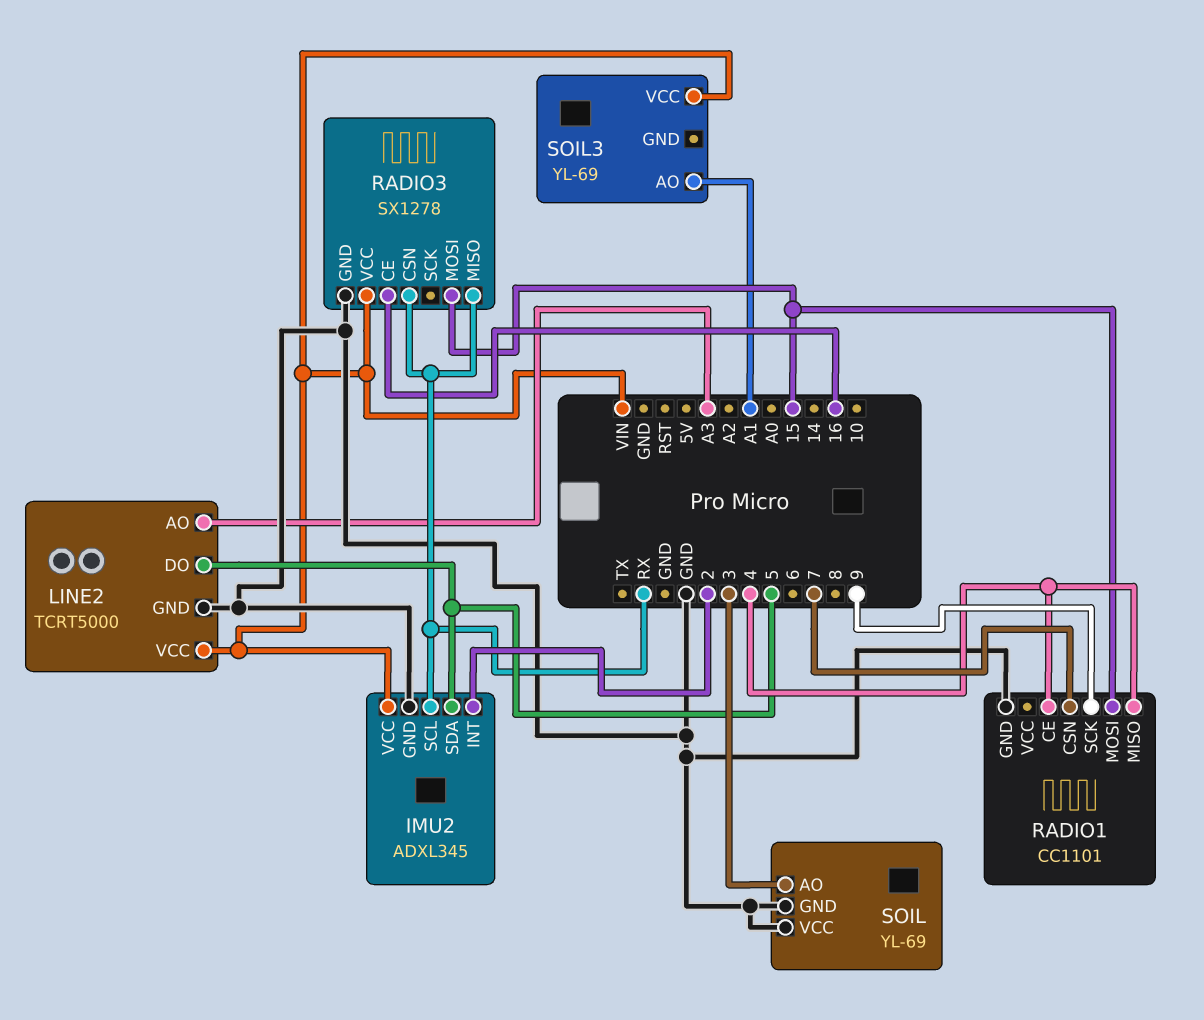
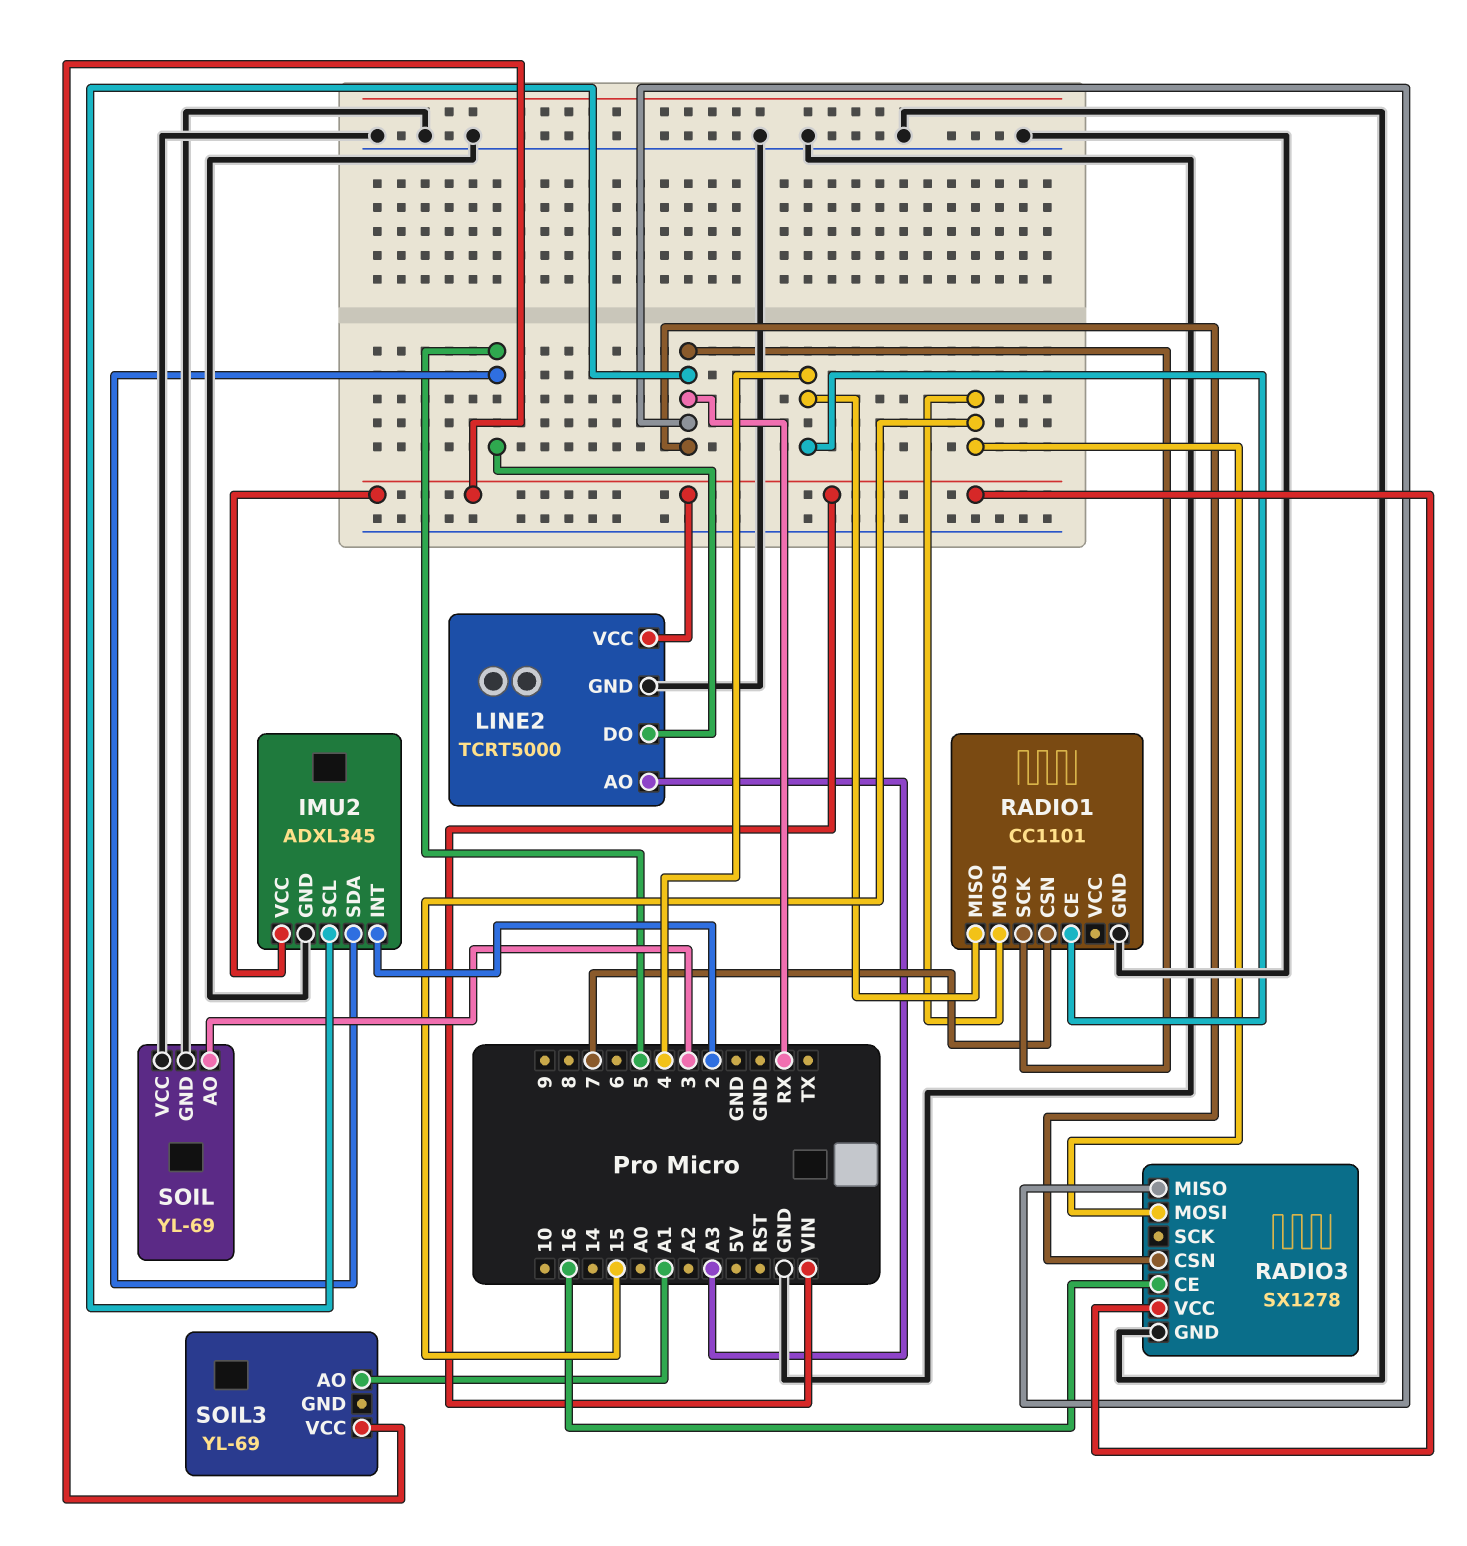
RADIO1 pin SCK: 9 -> RX

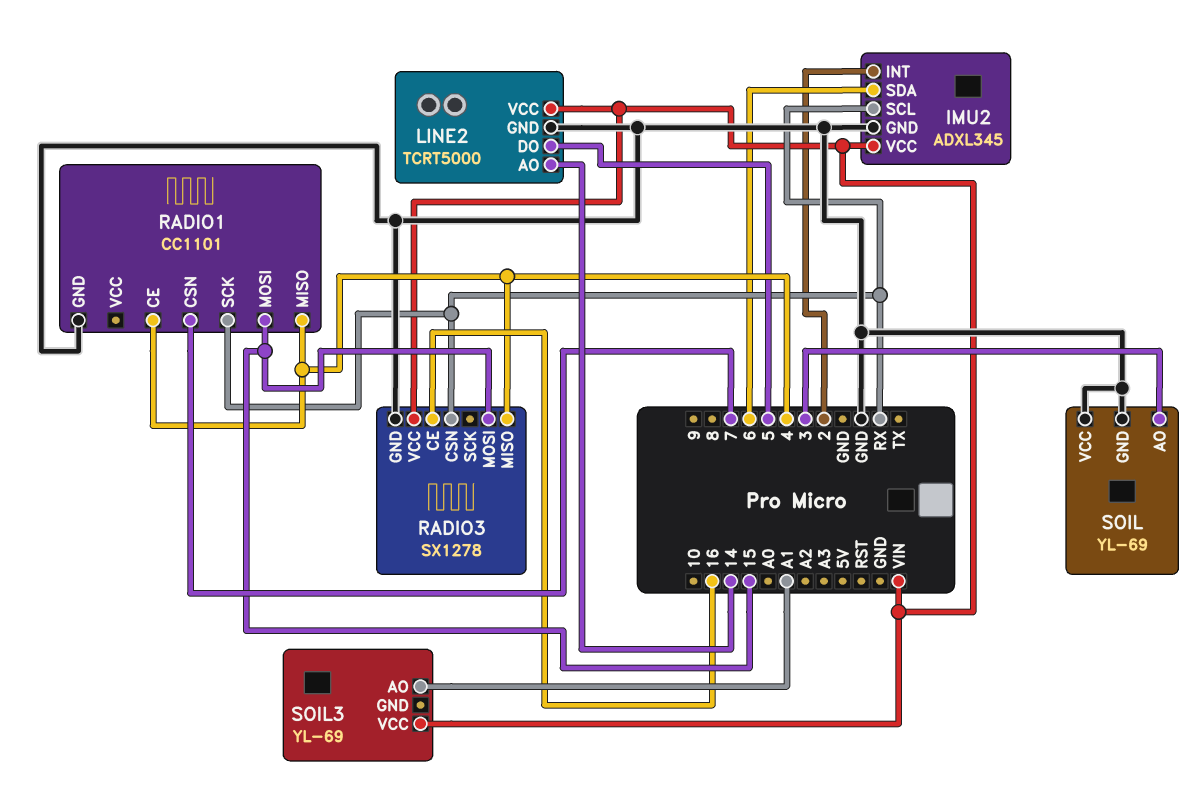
IMU2 pin SDA: 5 -> 6
LINE2 pin AO: A3 -> 14
RADIO3 pin MISO: RX -> 4

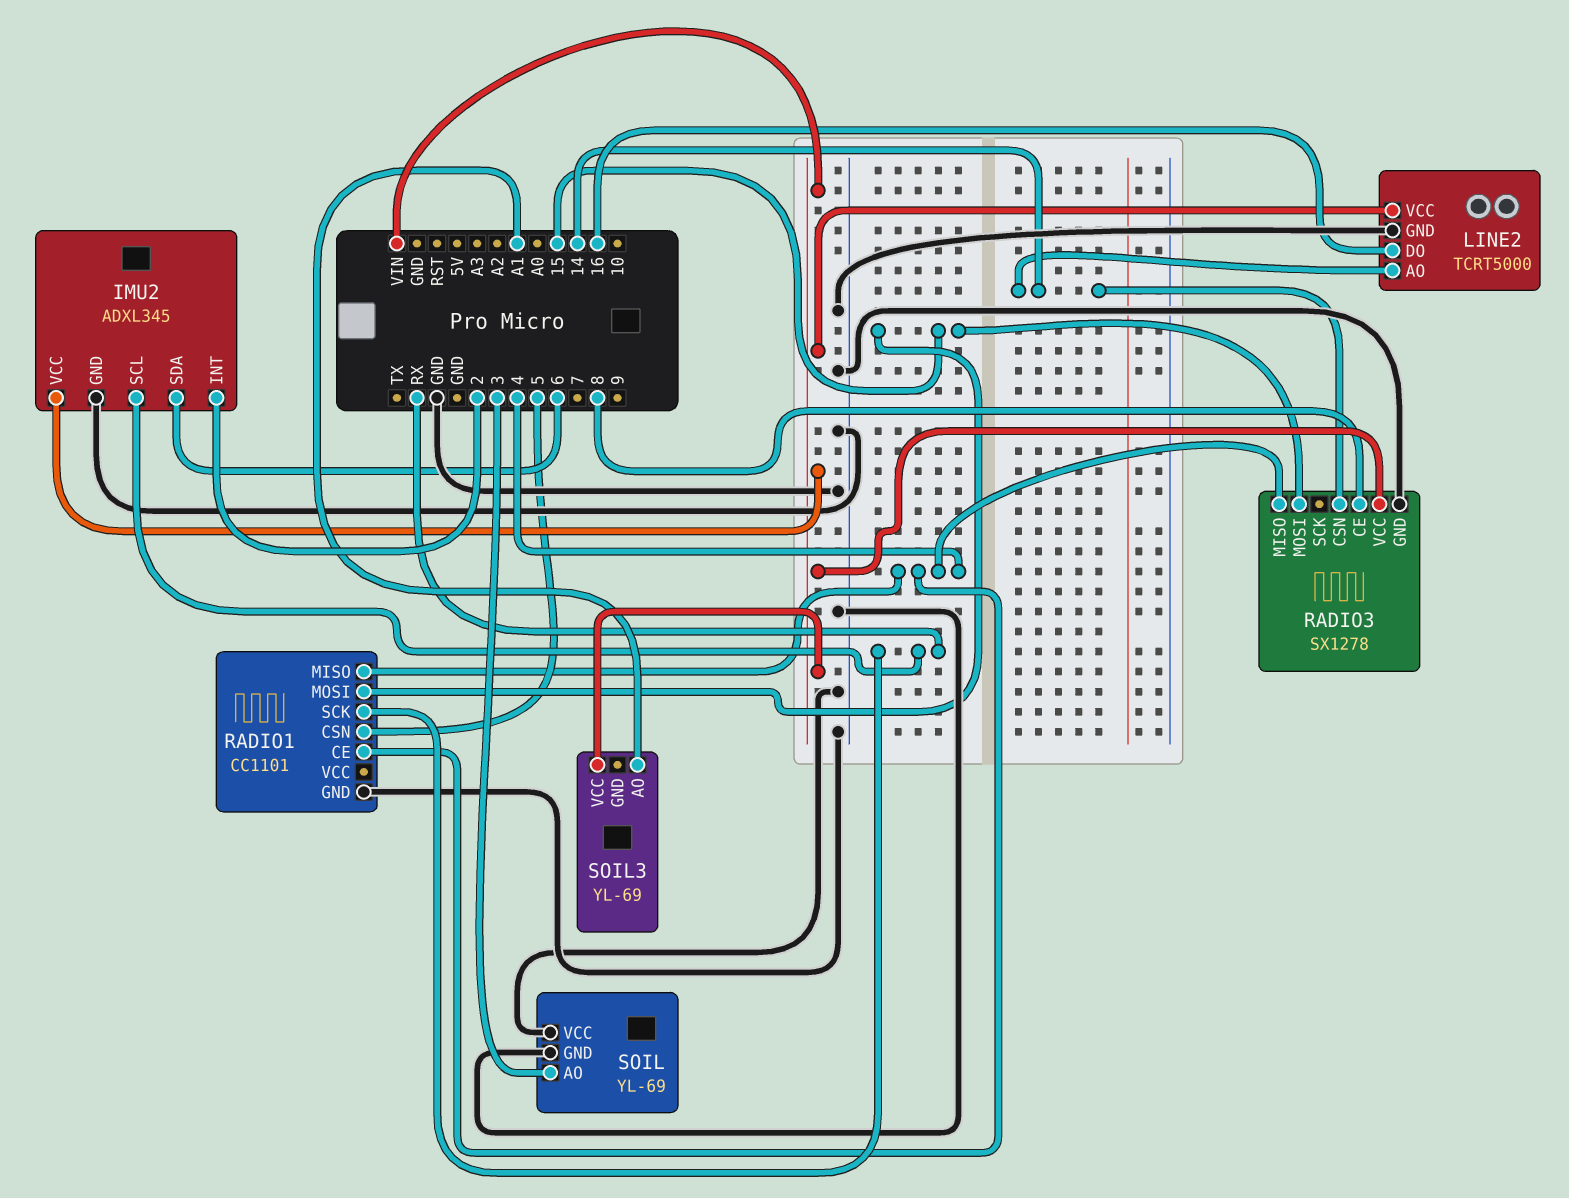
LINE2 pin DO: 5 -> 16
RADIO1 pin CSN: 7 -> 5
RADIO3 pin CE: 16 -> 8
RADIO3 pin CSN: RX -> 14

